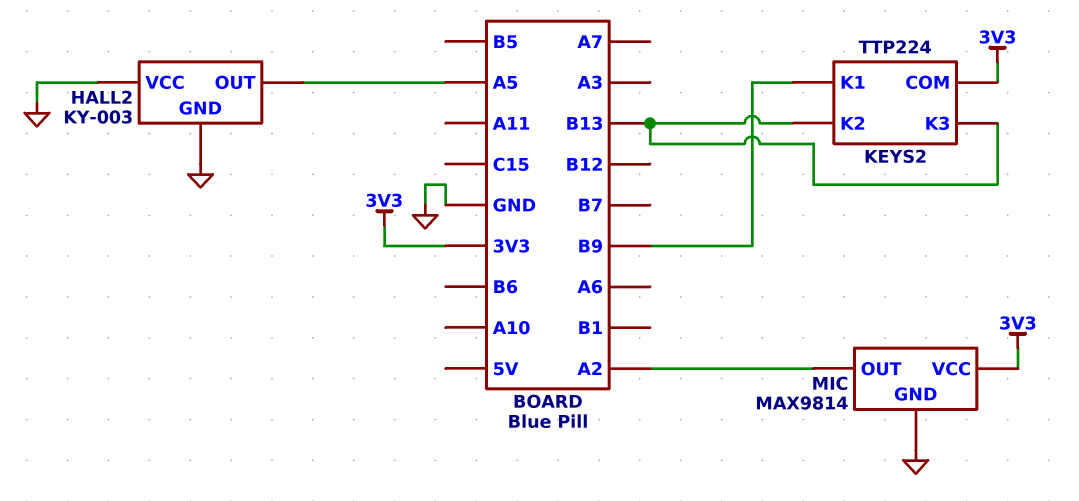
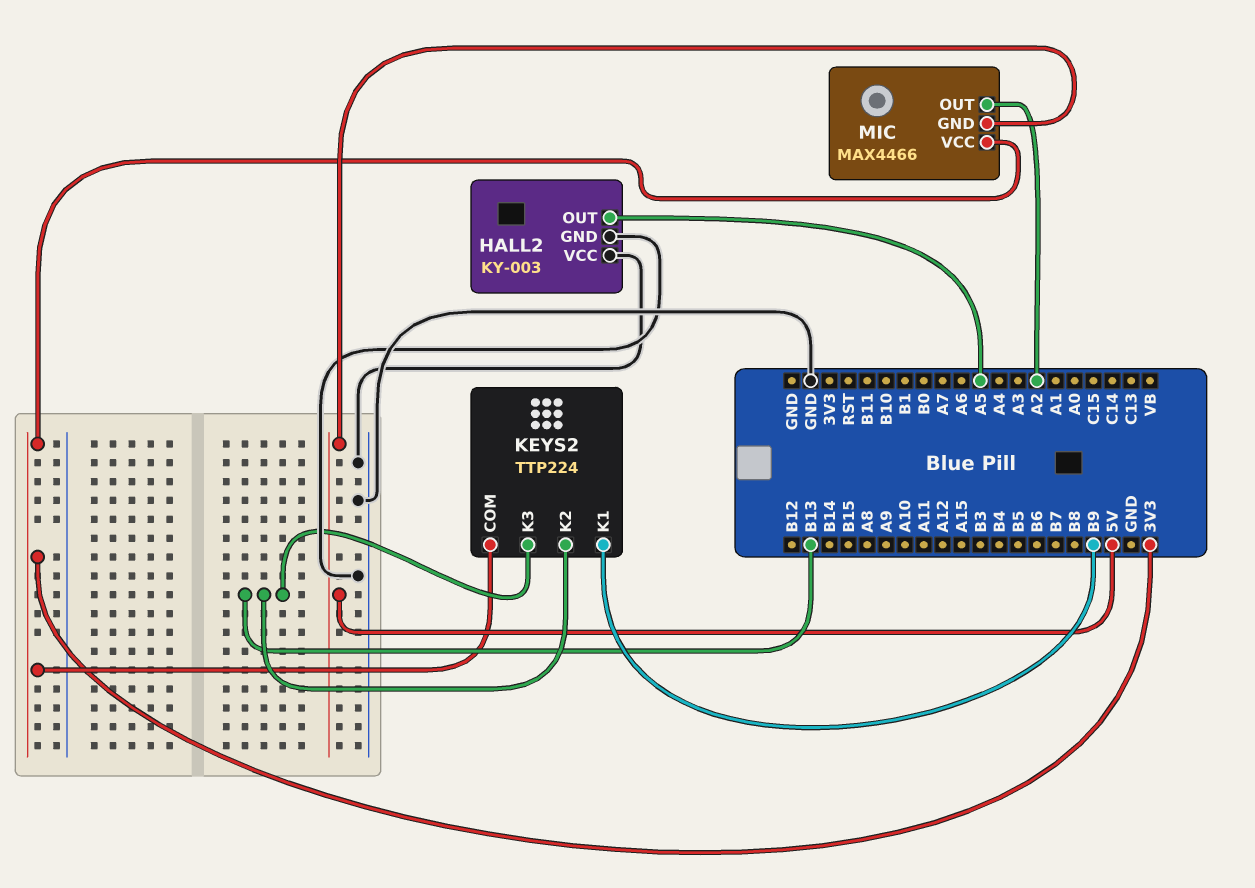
MIC: MAX9814 -> MAX4466
MIC pin GND: GND -> 5V

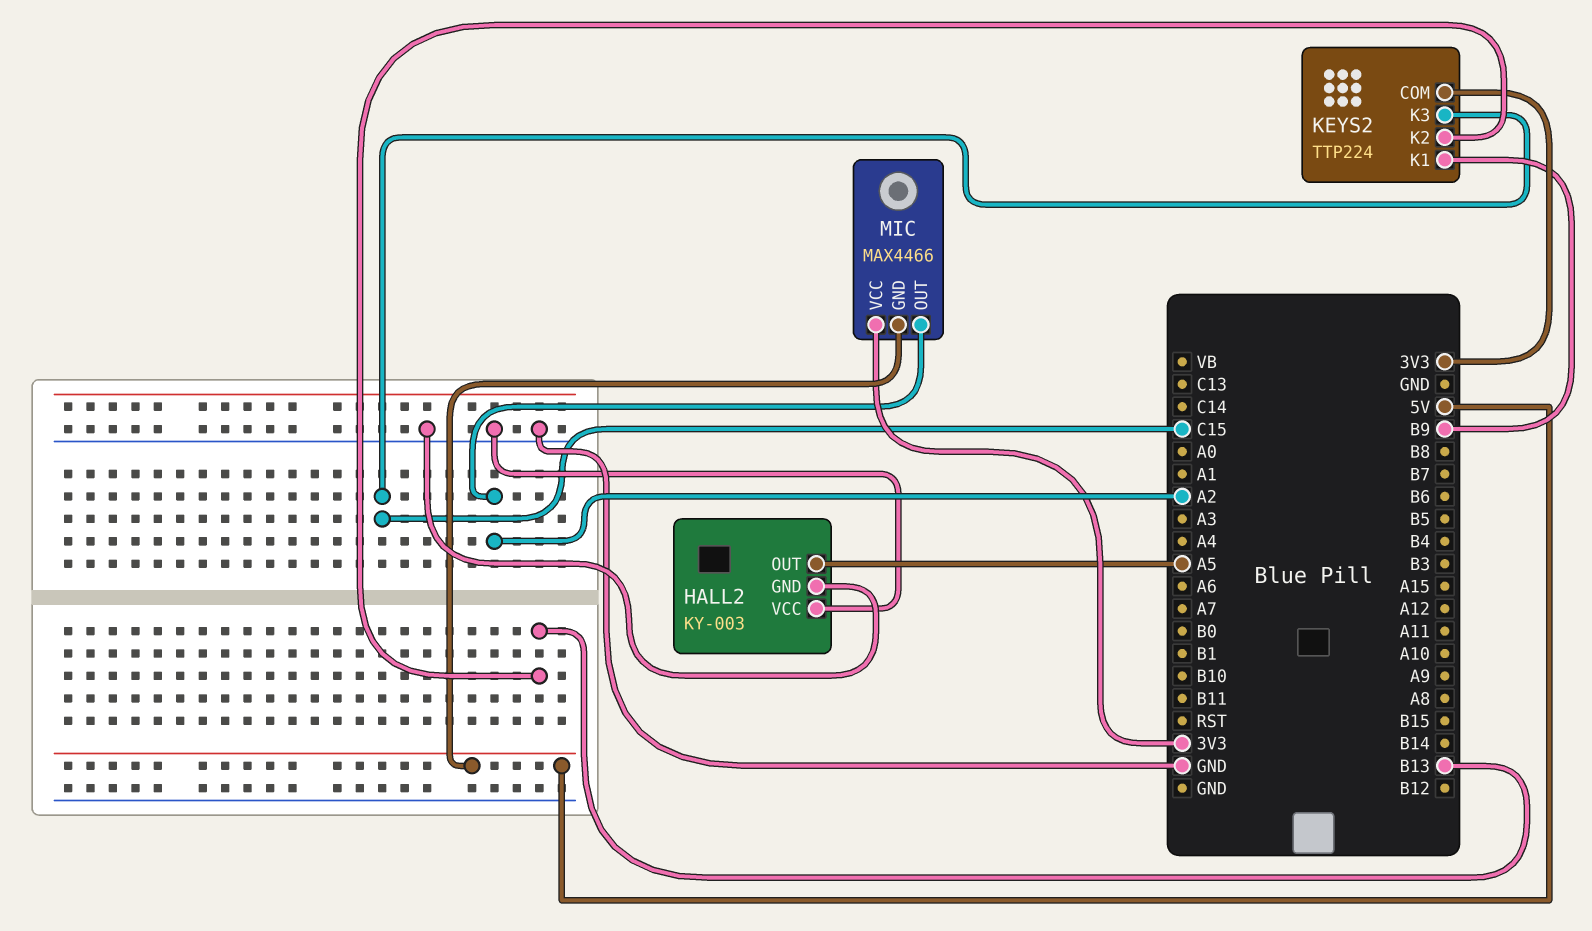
KEYS2 pin K3: B13 -> C15

